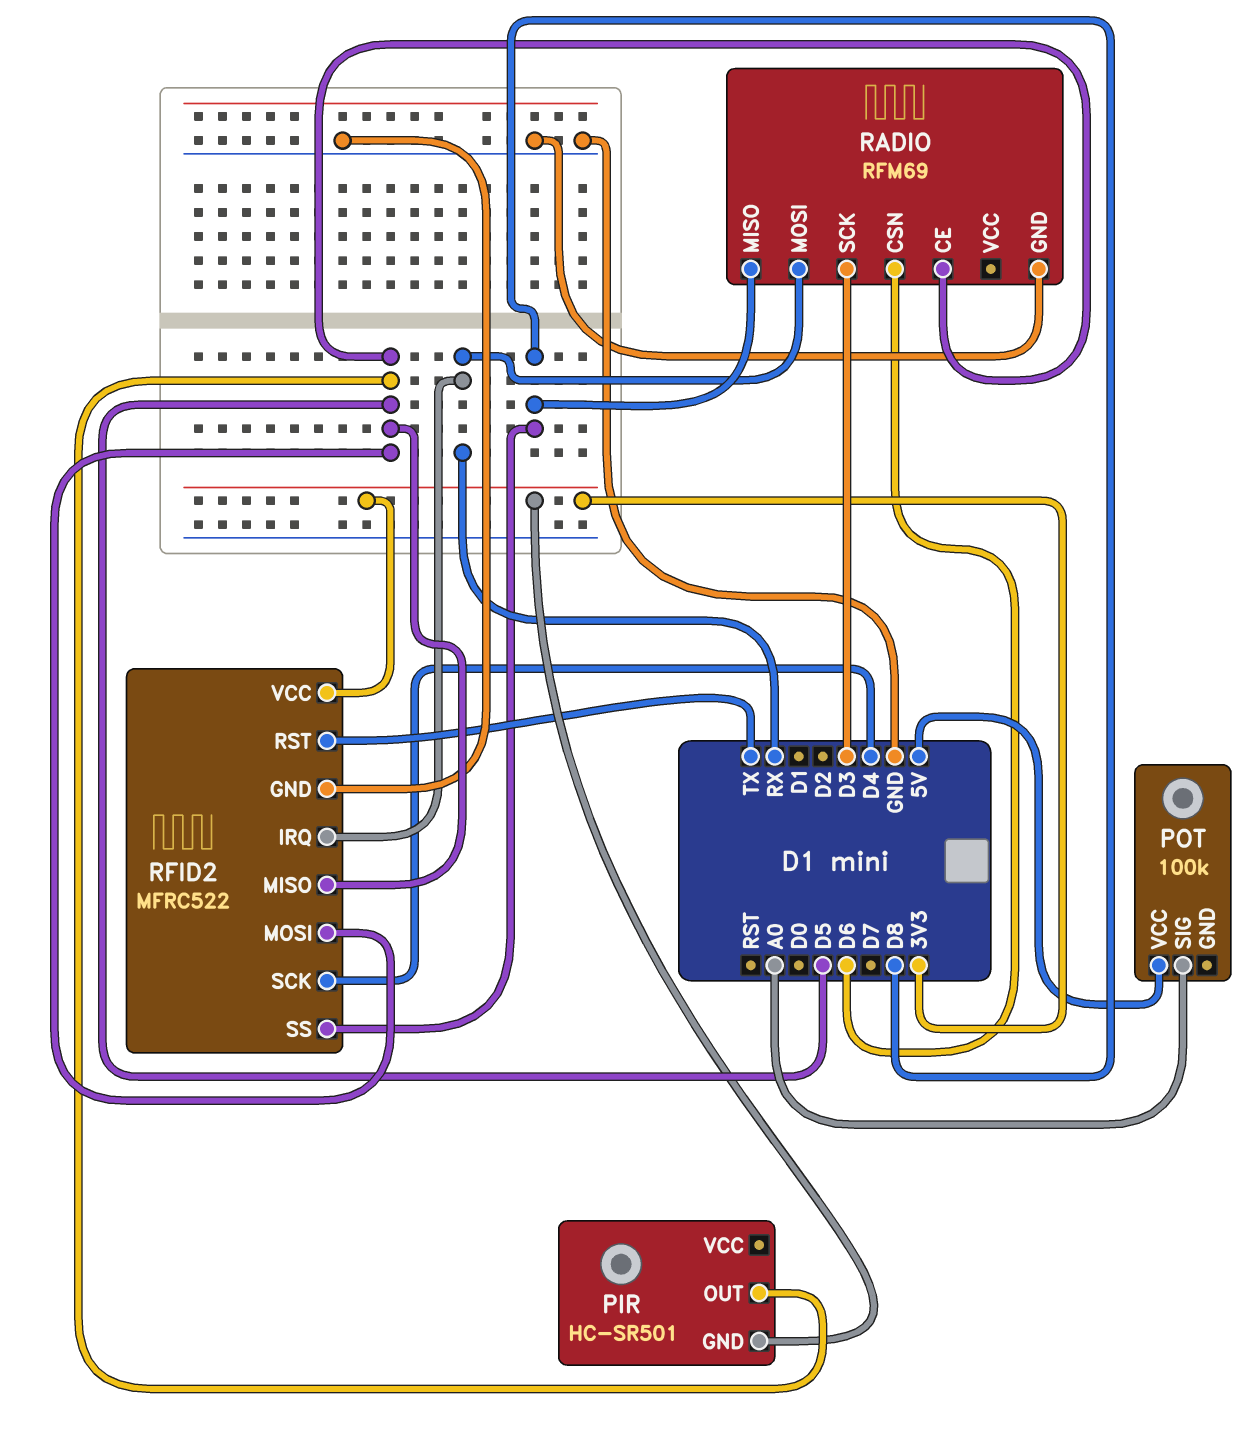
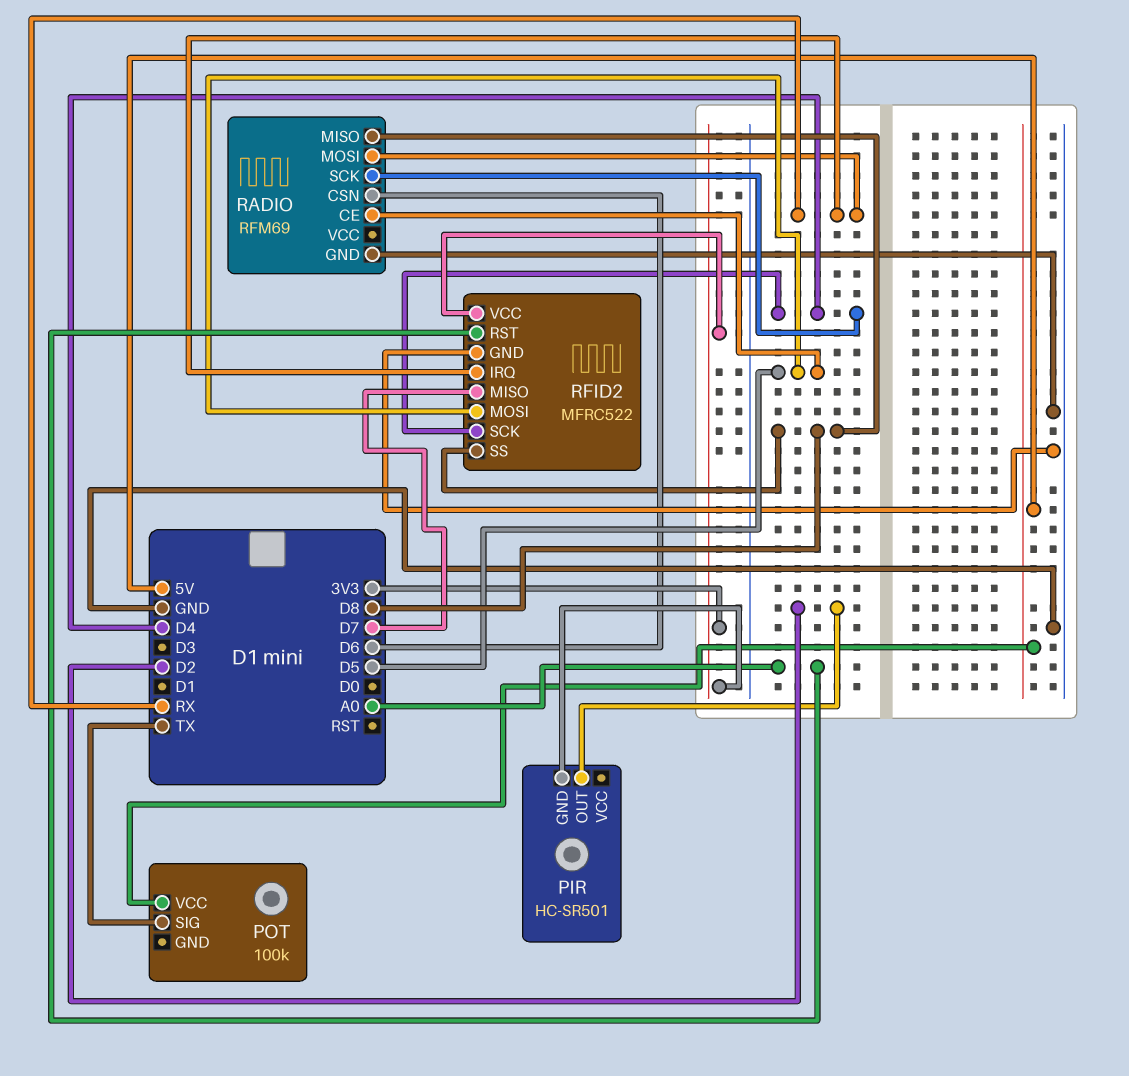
PIR pin OUT: D5 -> D2
POT pin SIG: A0 -> TX
RADIO pin SCK: D3 -> D4
RFID2 pin MISO: D5 -> D7
RFID2 pin RST: TX -> A0

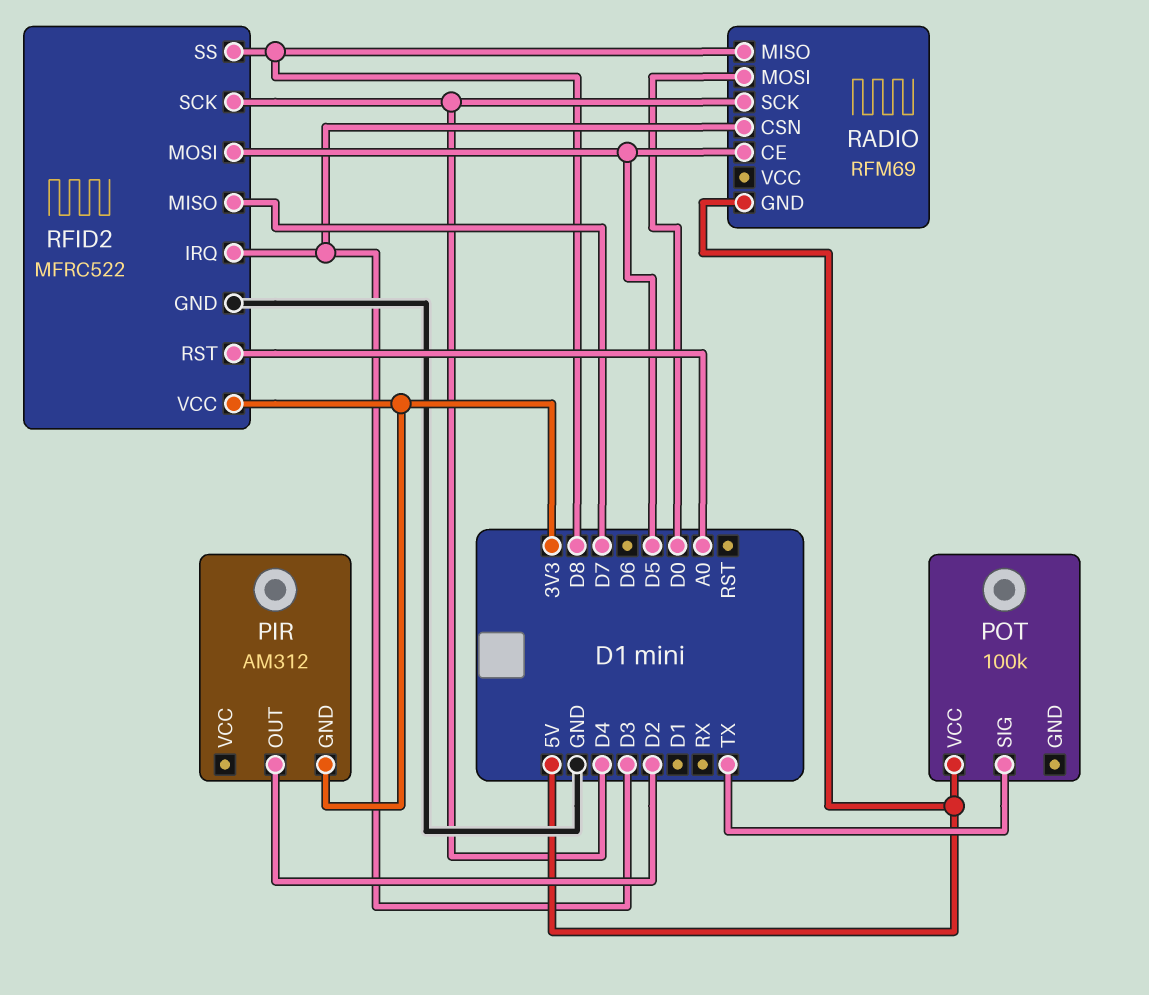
PIR: HC-SR501 -> AM312
RADIO pin CSN: D6 -> D3
RADIO pin GND: GND -> 5V
RADIO pin MOSI: RX -> D0
RFID2 pin IRQ: RX -> D3

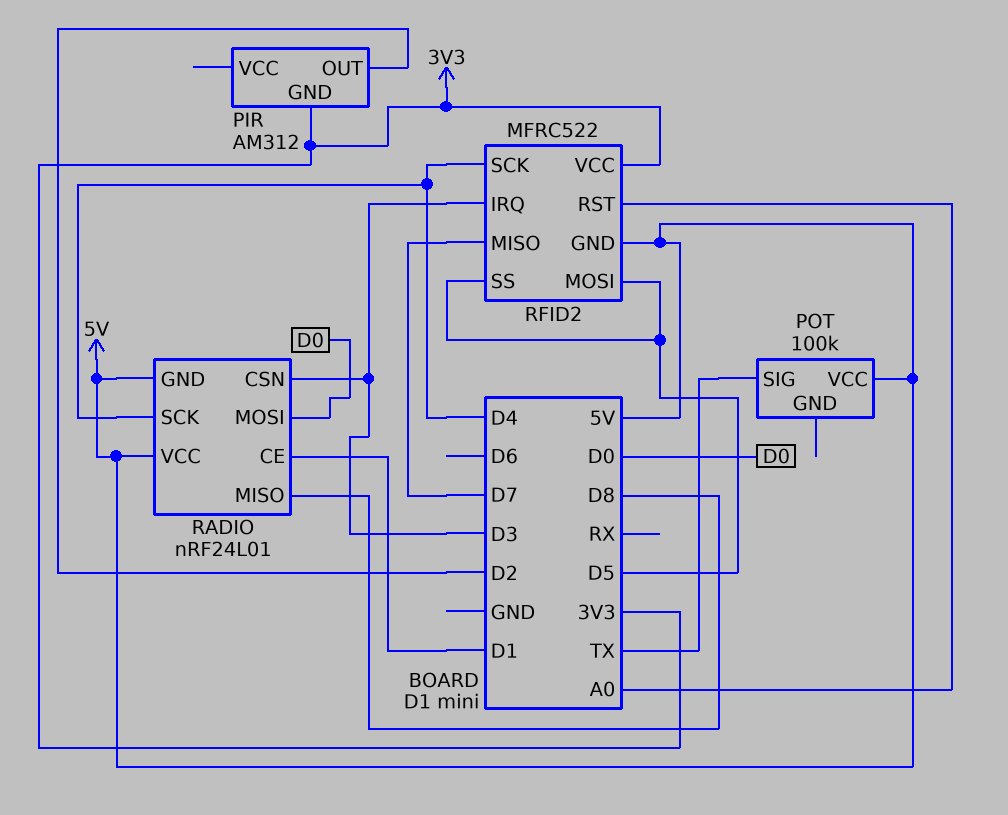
RADIO: RFM69 -> nRF24L01
RADIO pin CE: D5 -> D1
RADIO pin VCC: none -> 5V
RFID2 pin GND: GND -> 5V
RFID2 pin SS: D8 -> D5

